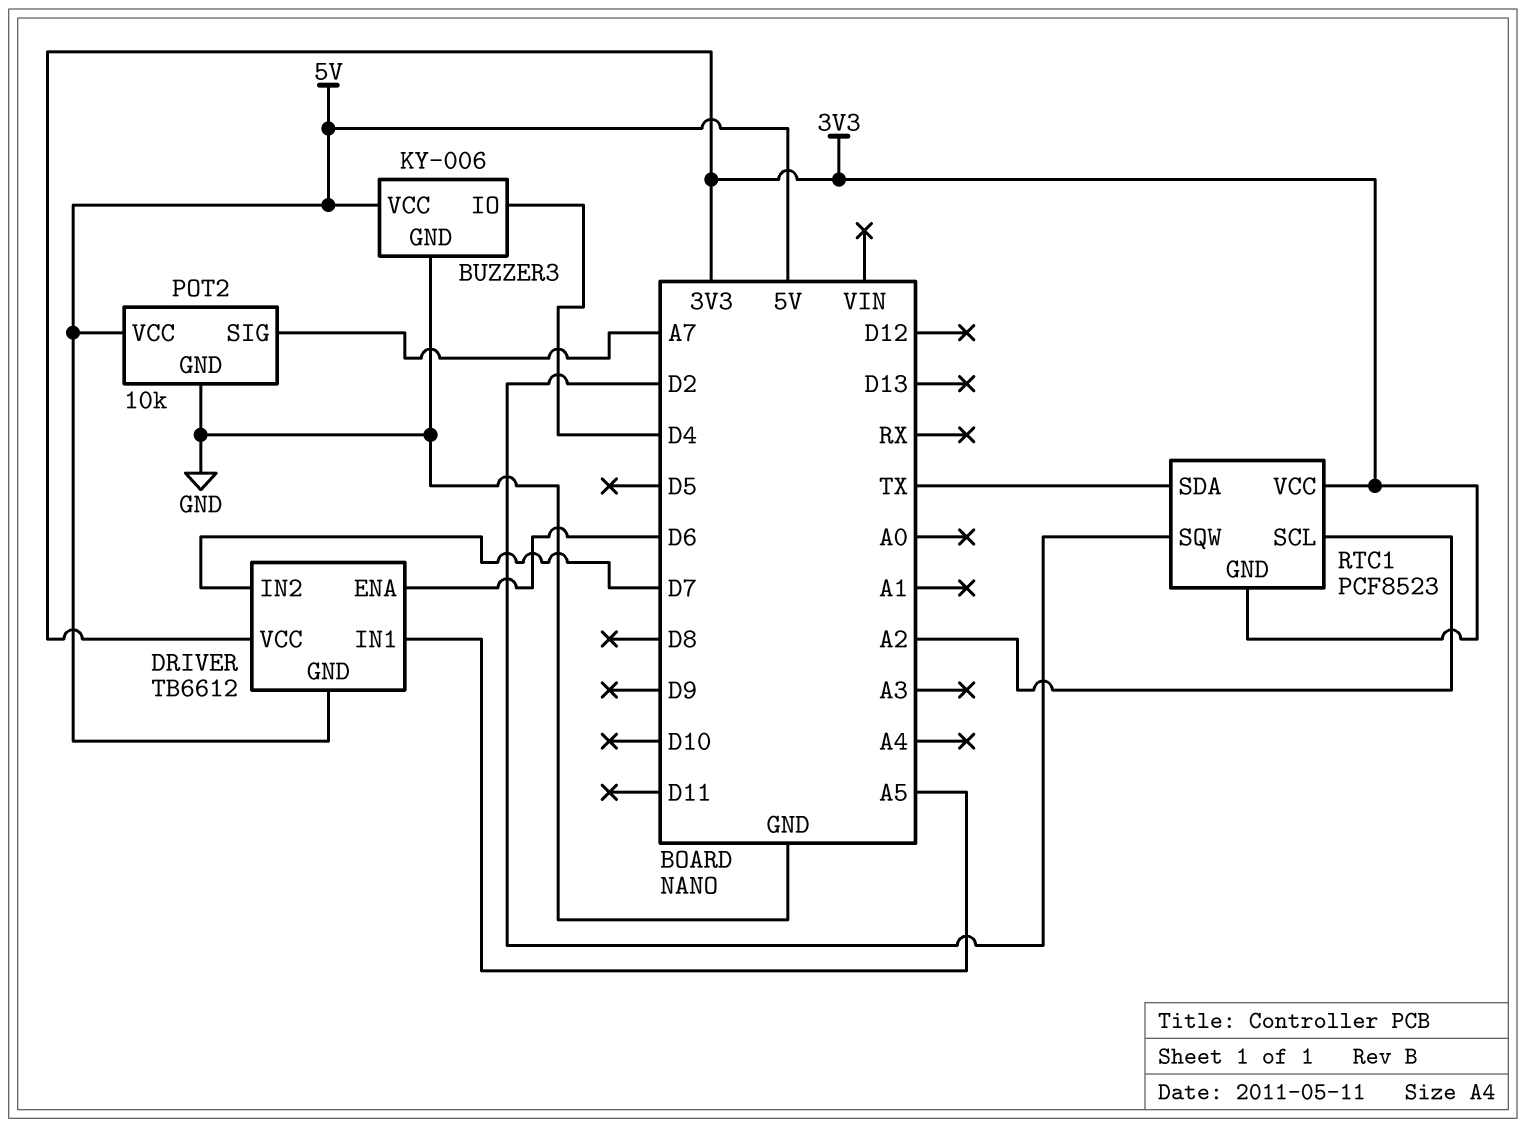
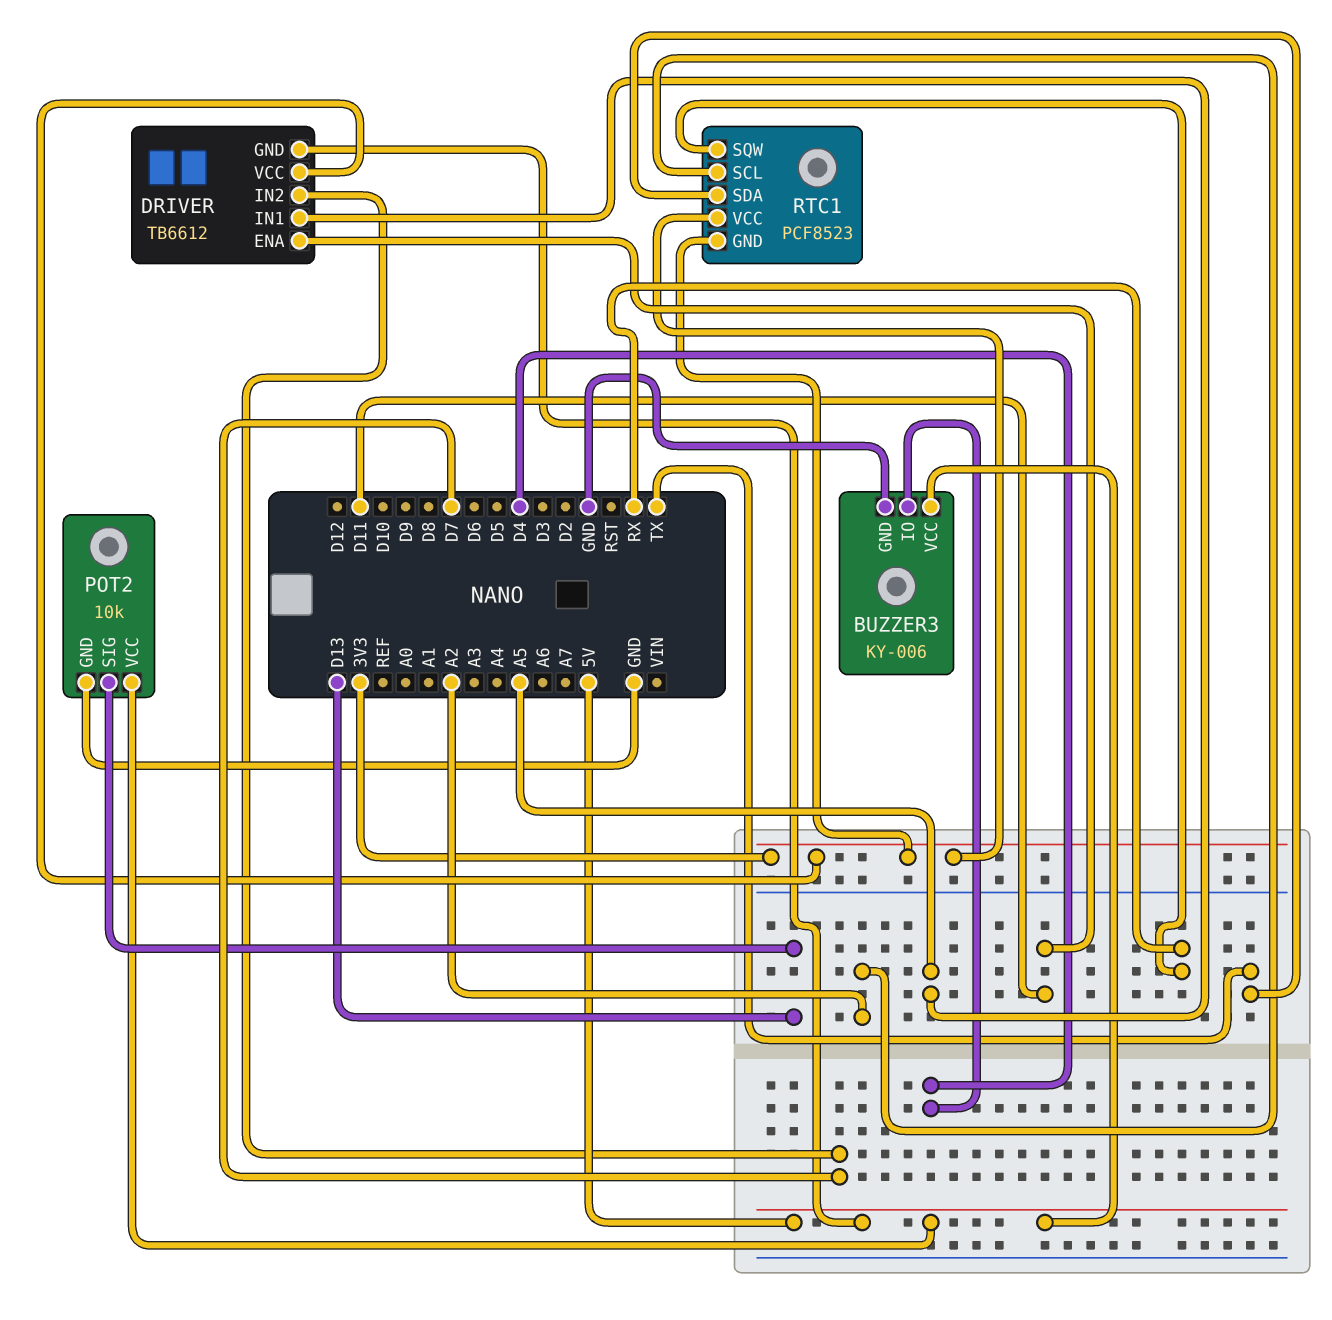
DRIVER pin ENA: D6 -> D11
POT2 pin SIG: A7 -> D13
RTC1 pin SQW: D2 -> RX

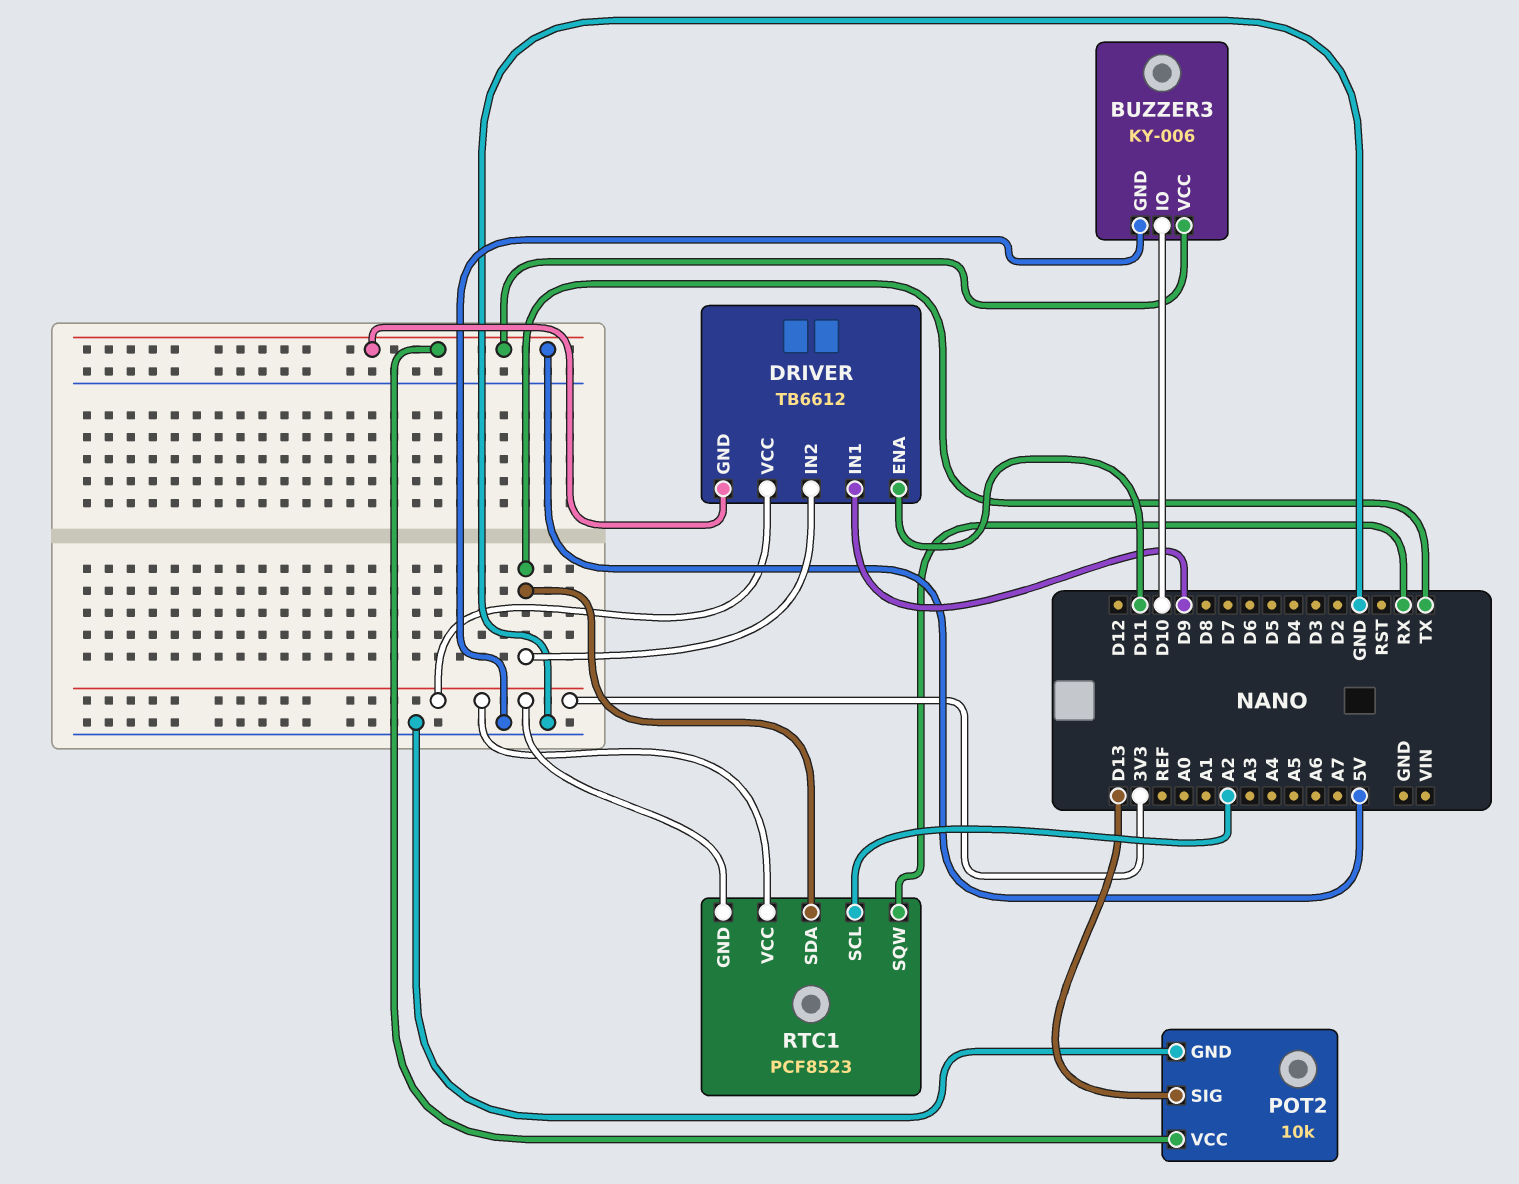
BUZZER3 pin IO: D4 -> D10
DRIVER pin IN1: A5 -> D9
DRIVER pin IN2: D7 -> TX

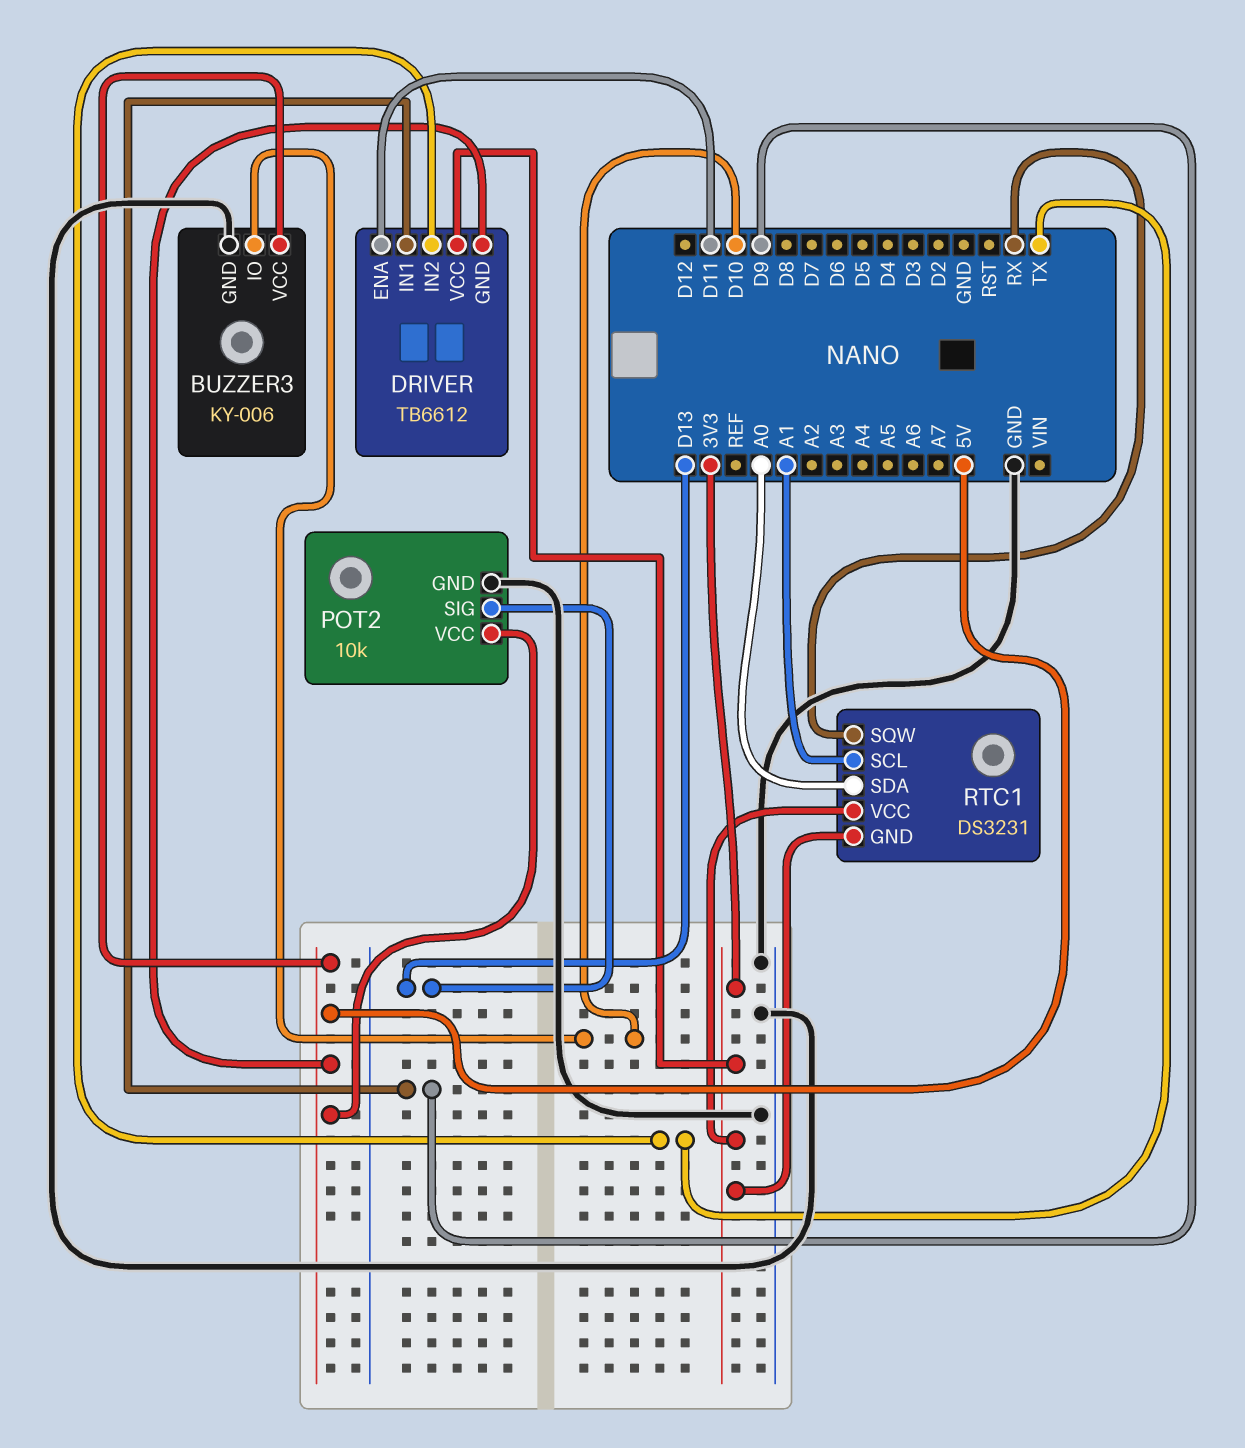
RTC1: PCF8523 -> DS3231
RTC1 pin SCL: A2 -> A1
RTC1 pin SDA: TX -> A0

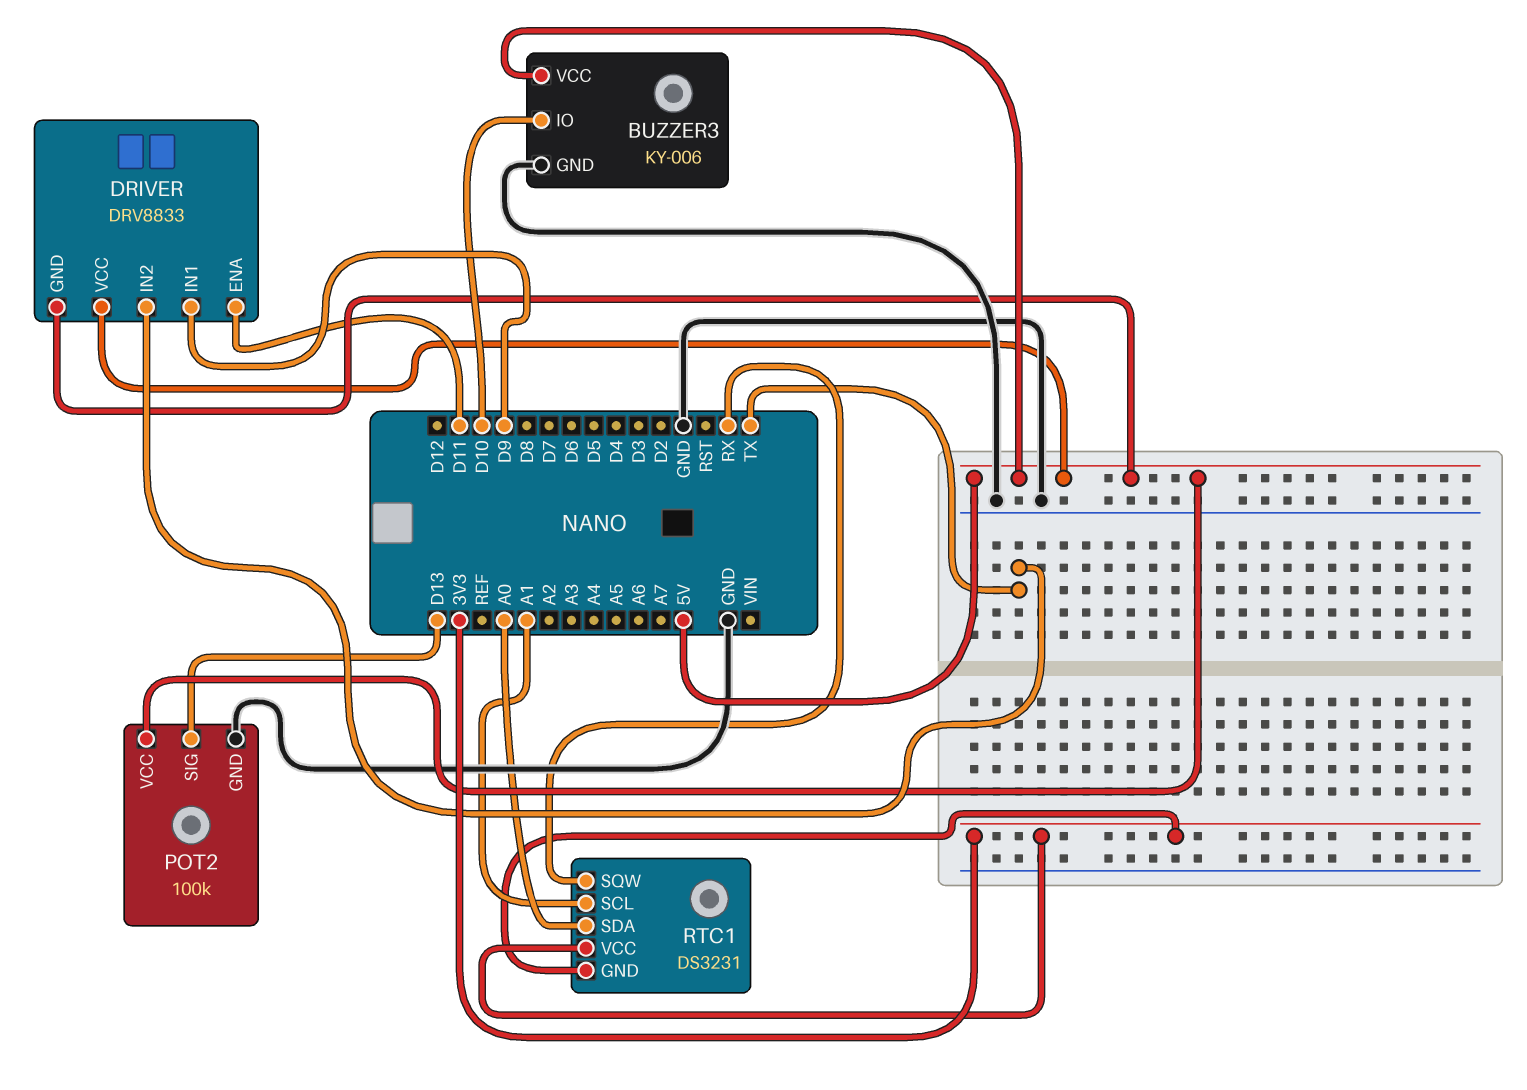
DRIVER: TB6612 -> DRV8833
DRIVER pin VCC: 3V3 -> 5V
POT2: 10k -> 100k

